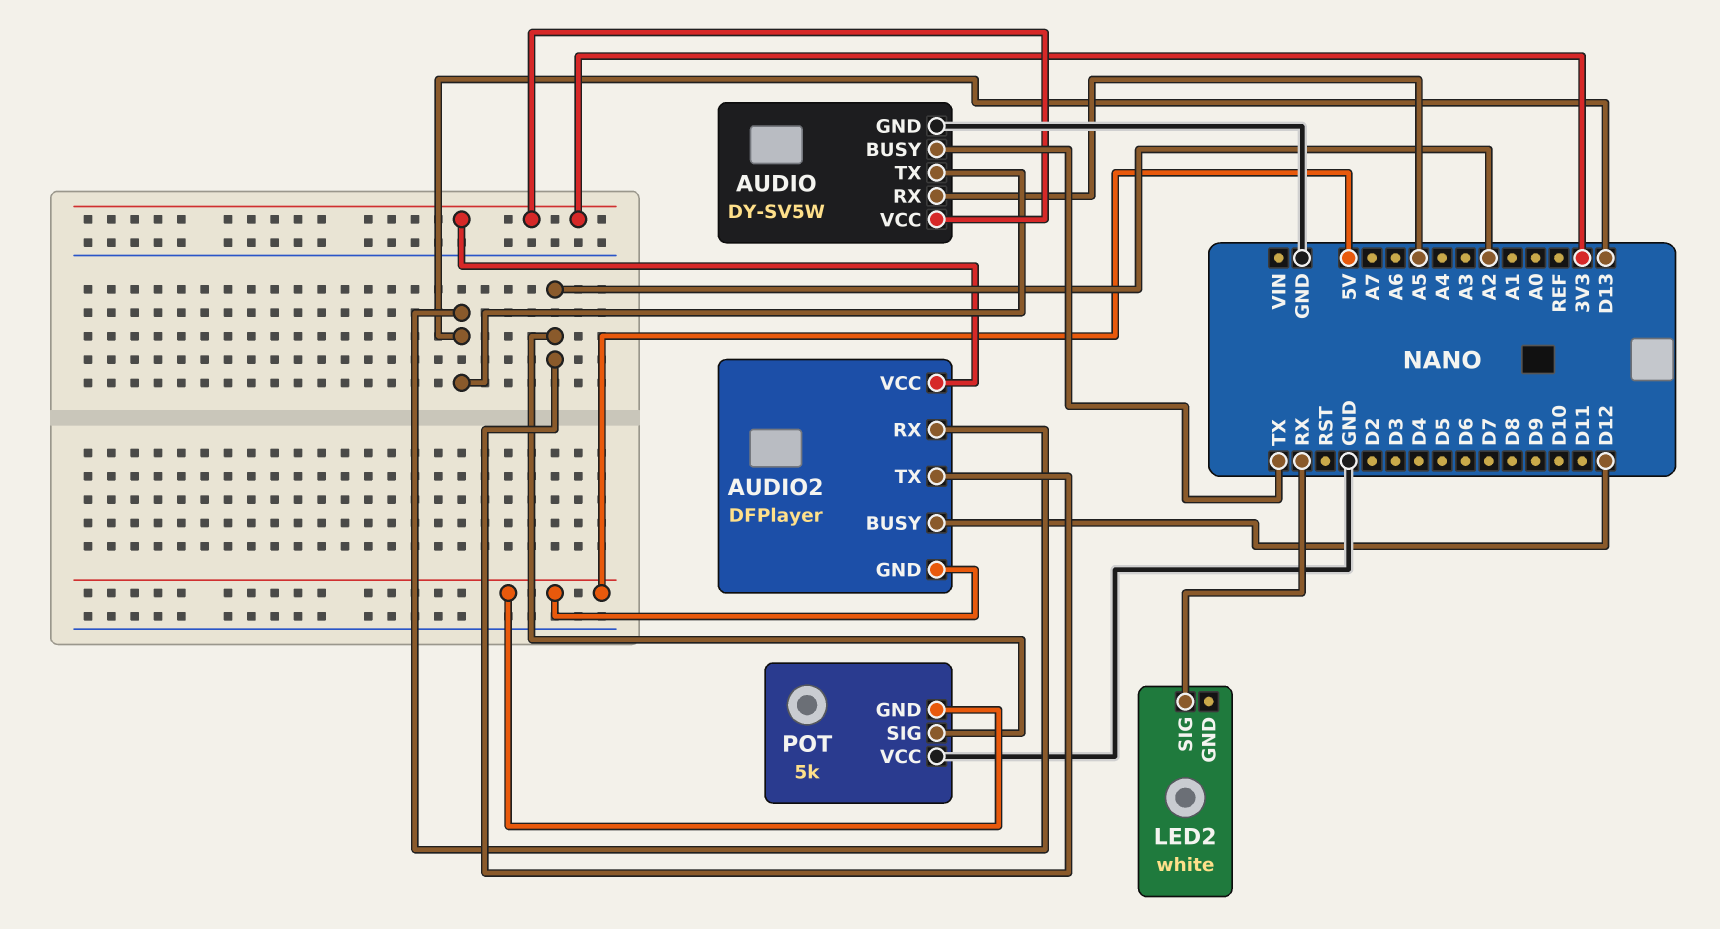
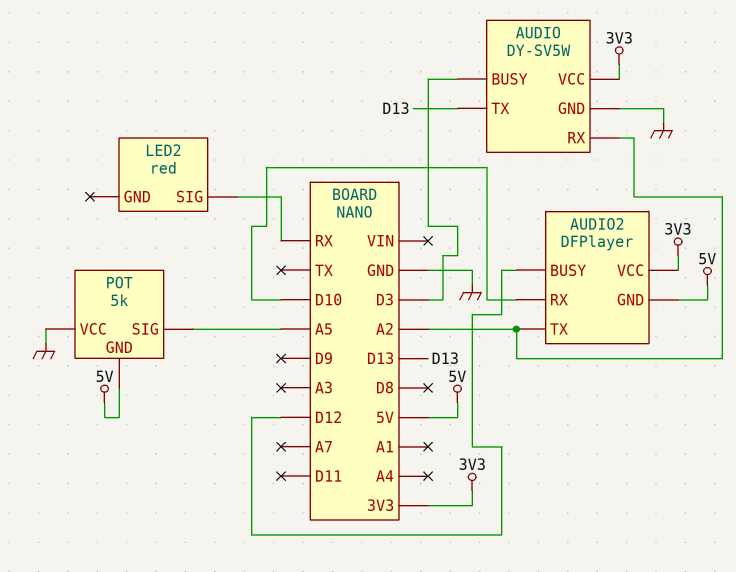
AUDIO pin BUSY: TX -> D3
AUDIO pin RX: A5 -> A2
AUDIO2 pin RX: D13 -> D10
LED2: white -> red
POT pin SIG: A2 -> A5

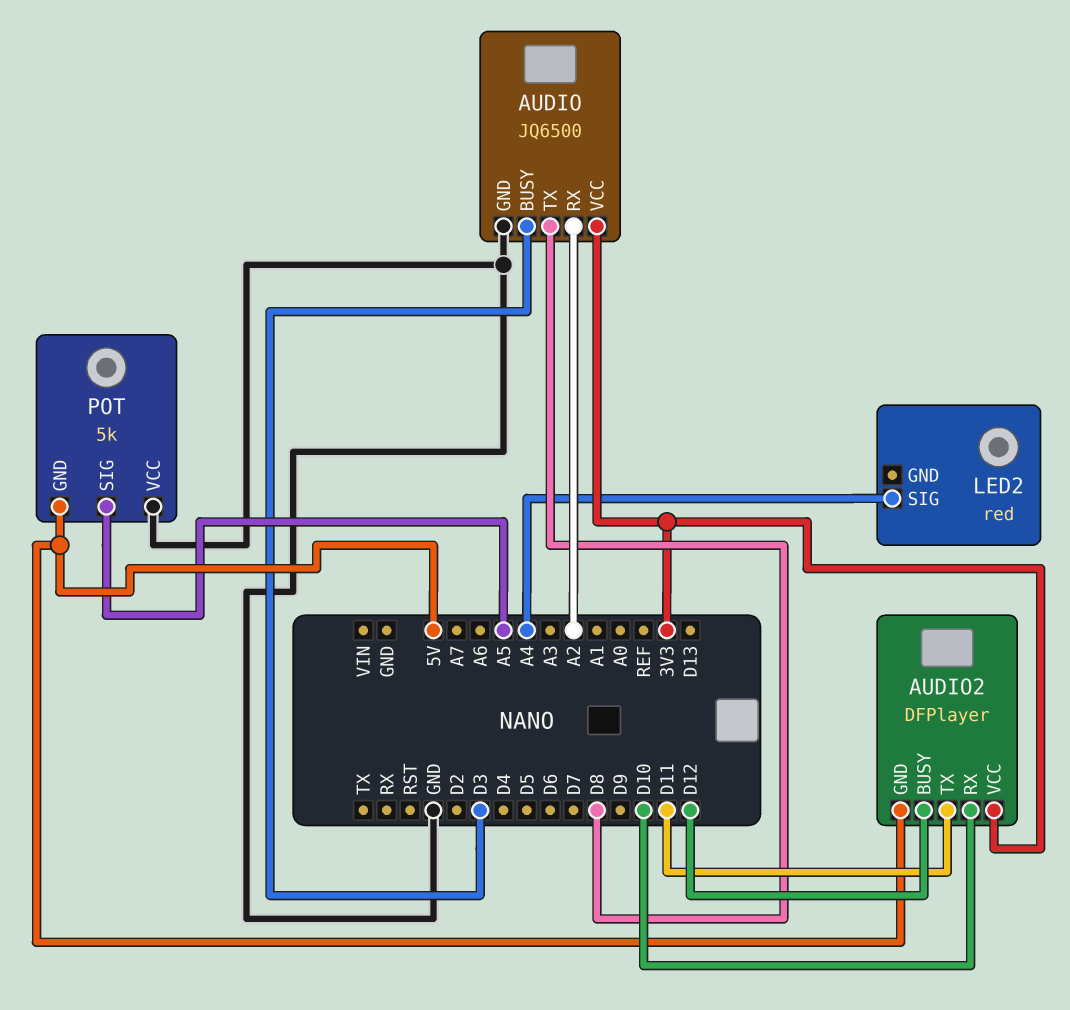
AUDIO: DY-SV5W -> JQ6500
AUDIO pin TX: D13 -> D8
AUDIO2 pin TX: A2 -> D11
LED2 pin SIG: RX -> A4

